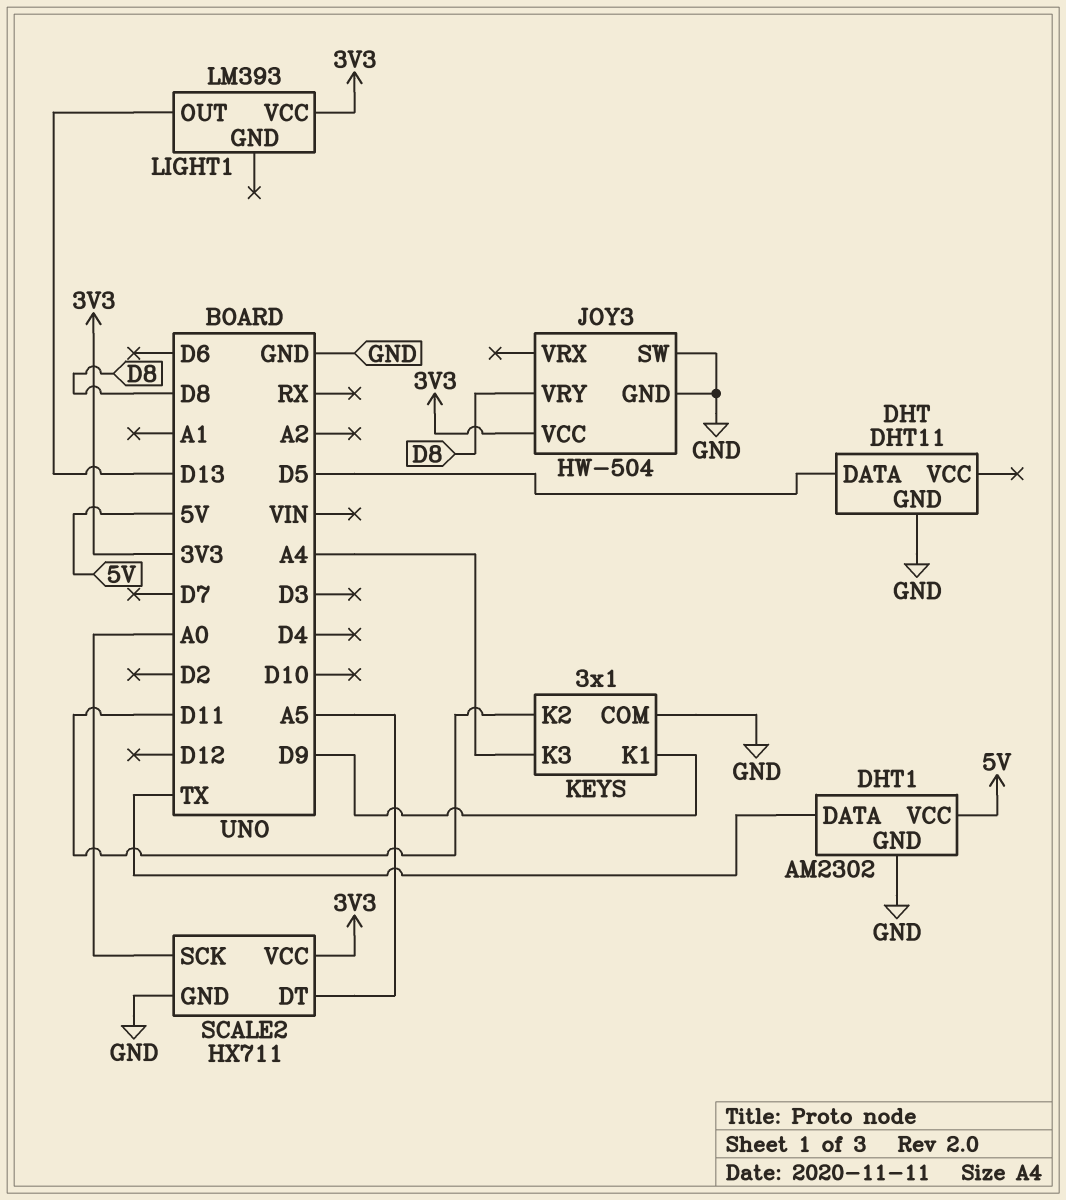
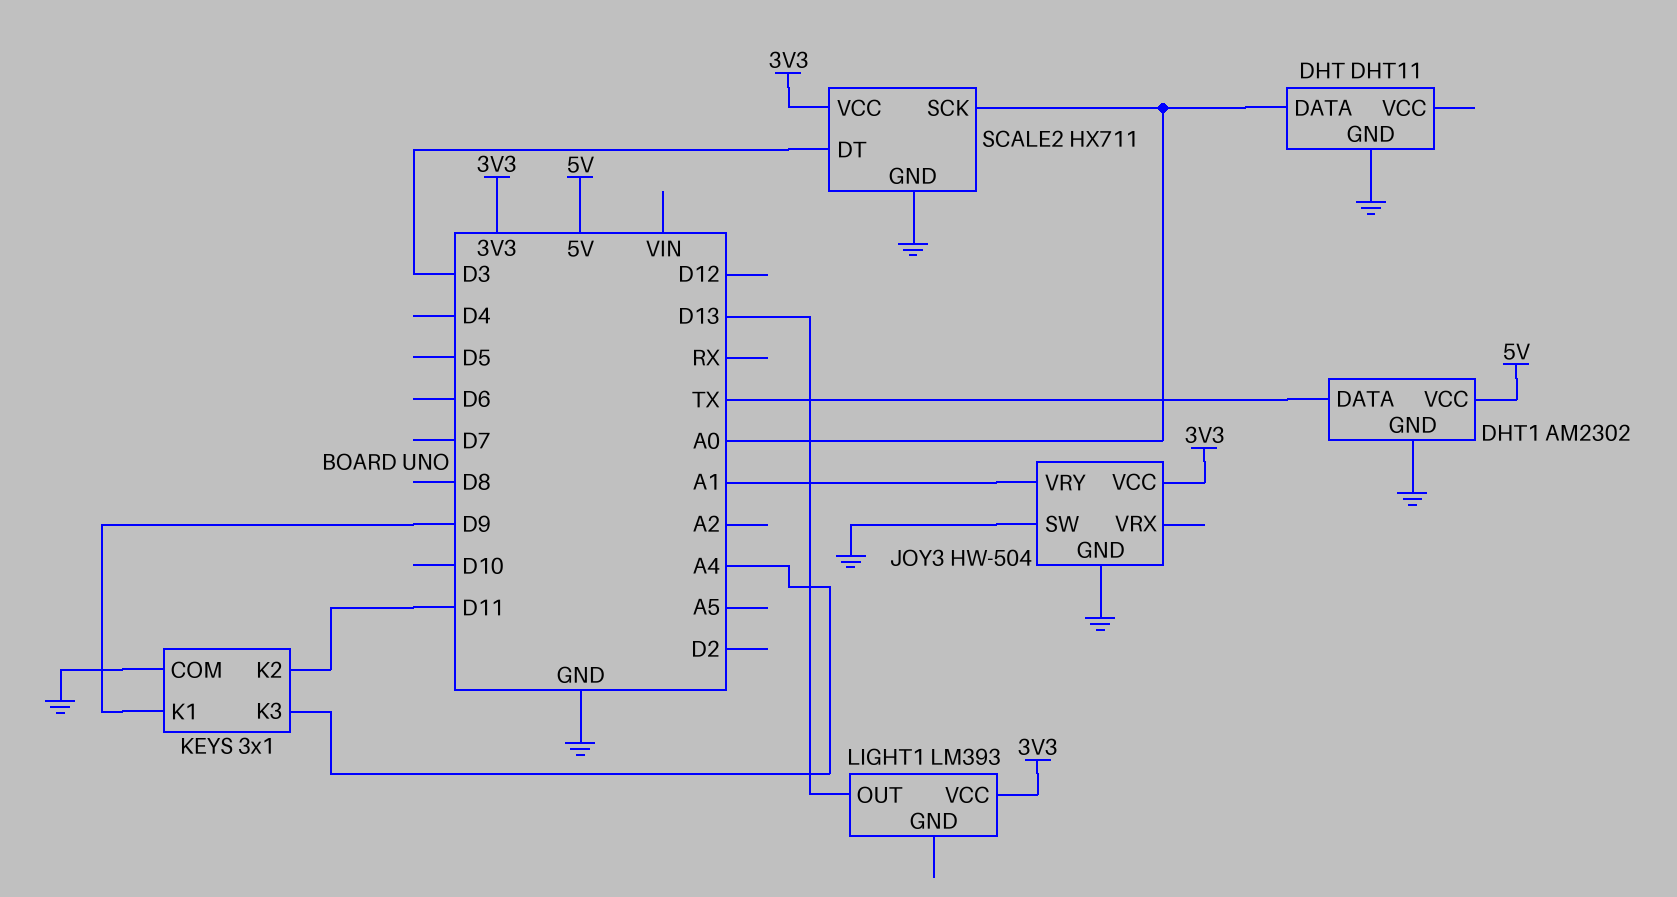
DHT pin DATA: D5 -> A0
JOY3 pin VRY: D8 -> A1
SCALE2 pin DT: A5 -> D3

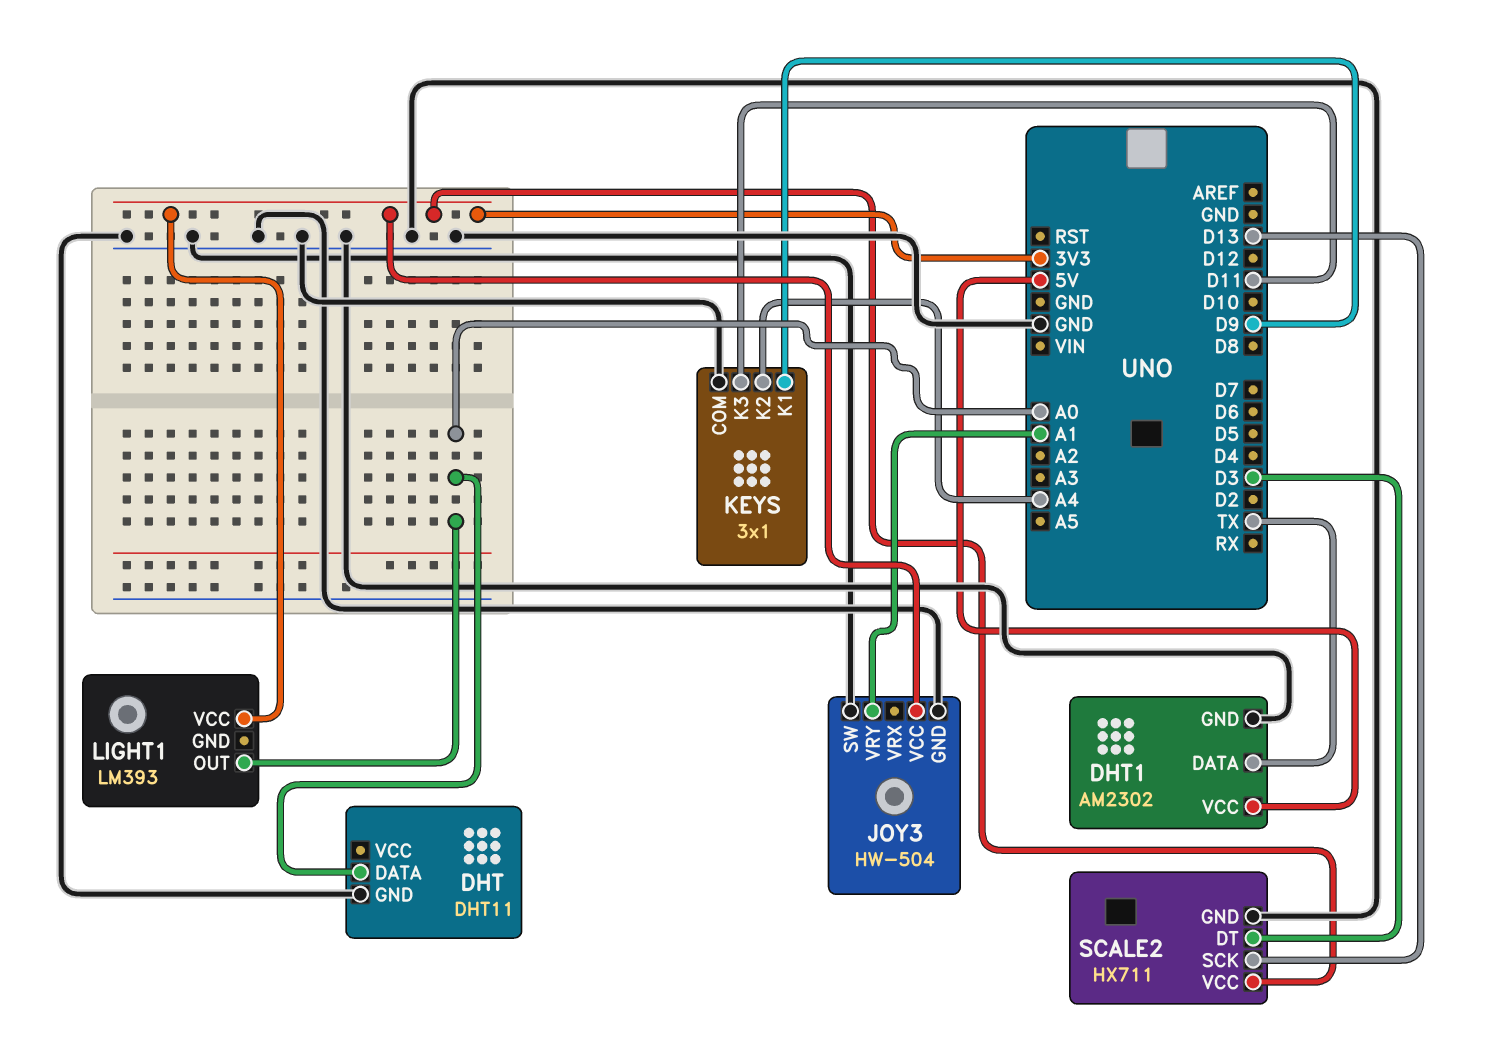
KEYS pin K2: D11 -> A4
KEYS pin K3: A4 -> D11
LIGHT1 pin OUT: D13 -> A0
SCALE2 pin SCK: A0 -> D13

